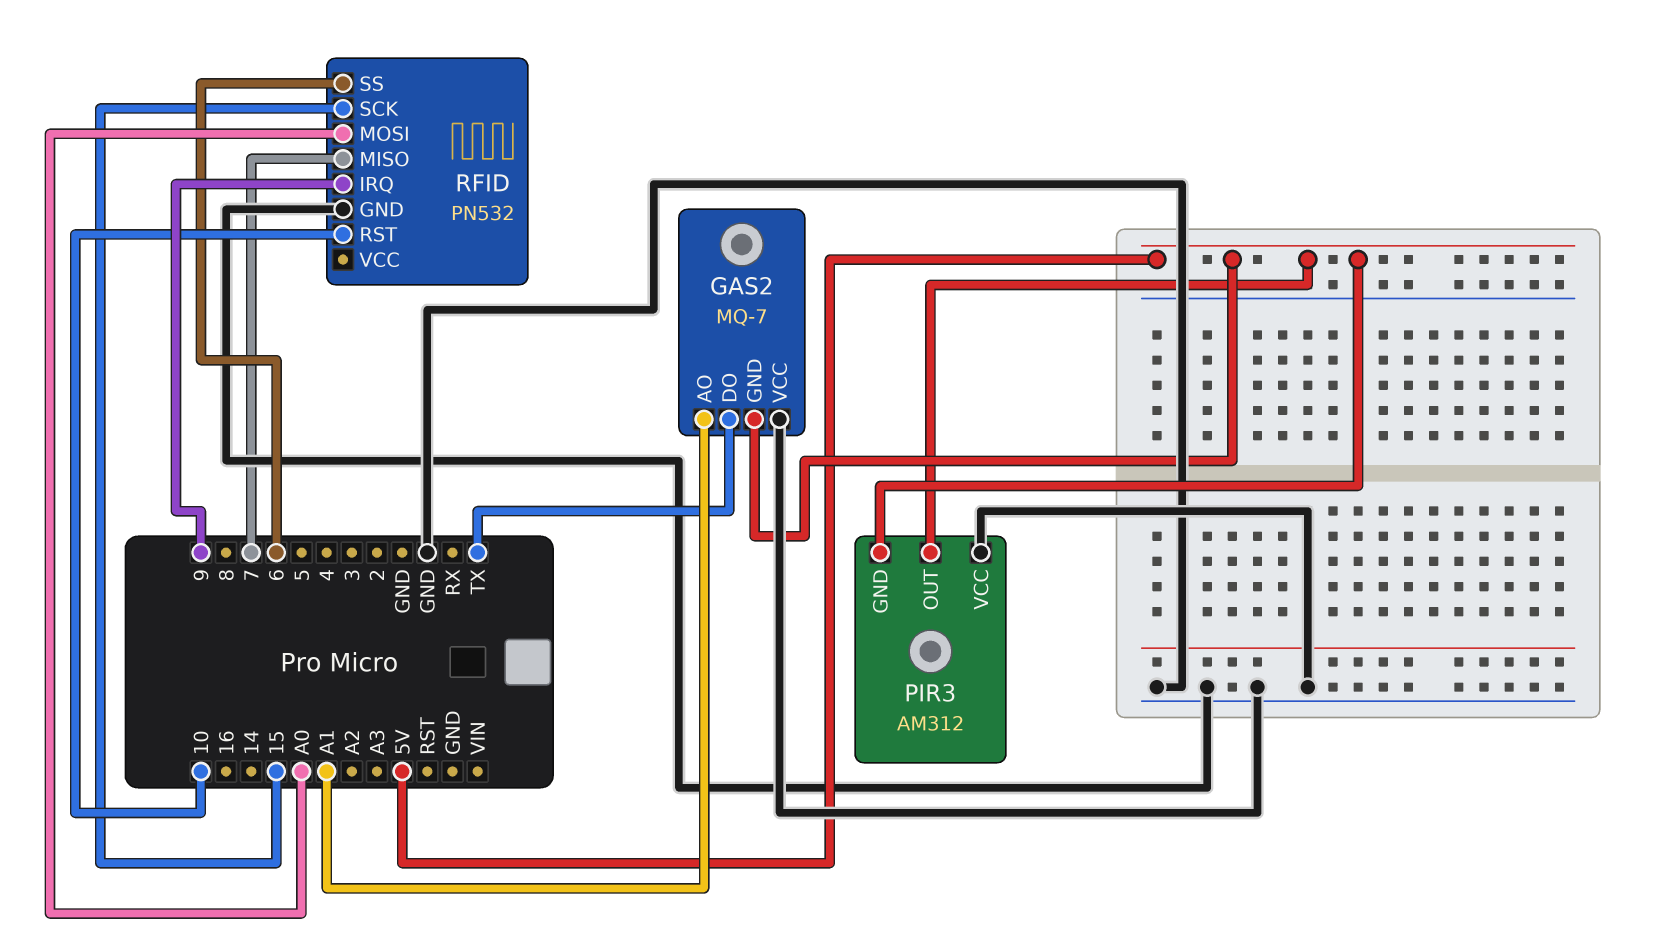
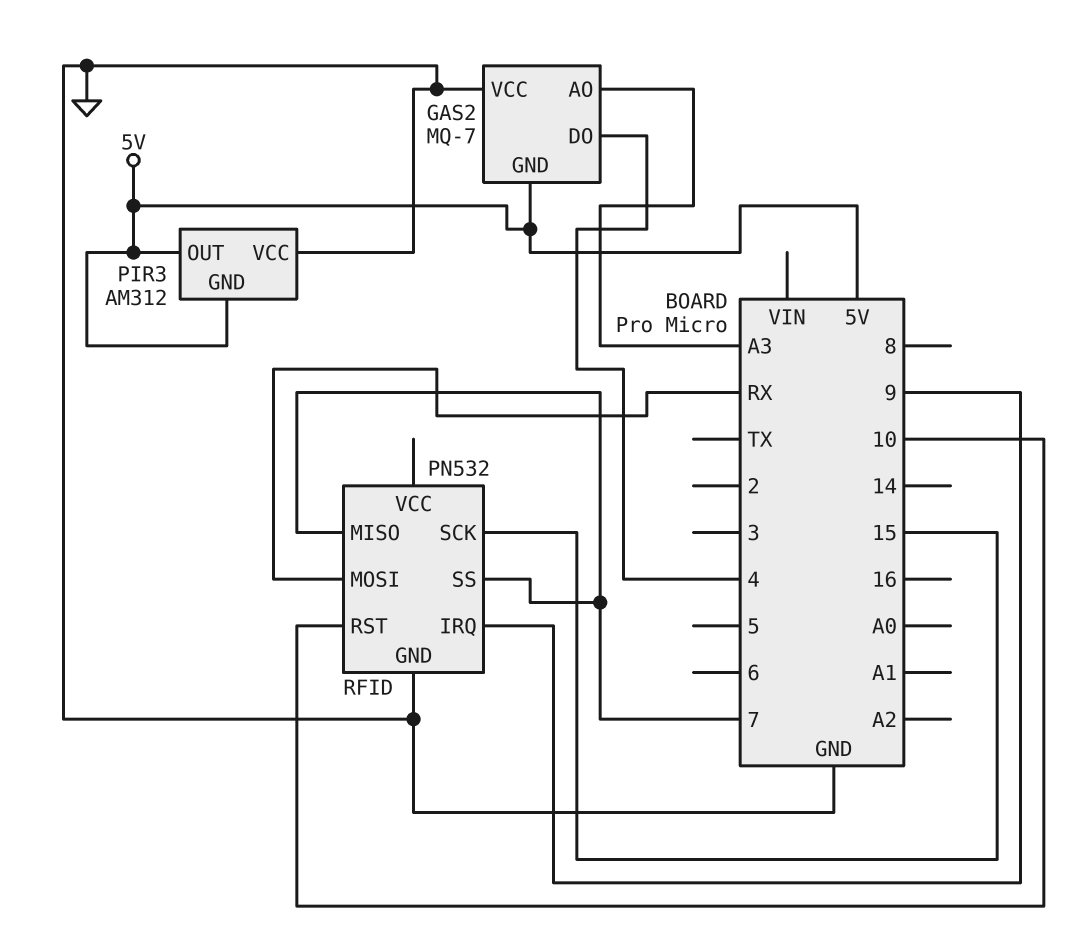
GAS2 pin AO: A1 -> A3
GAS2 pin DO: TX -> 4
RFID pin MOSI: A0 -> RX
RFID pin SS: 6 -> 7

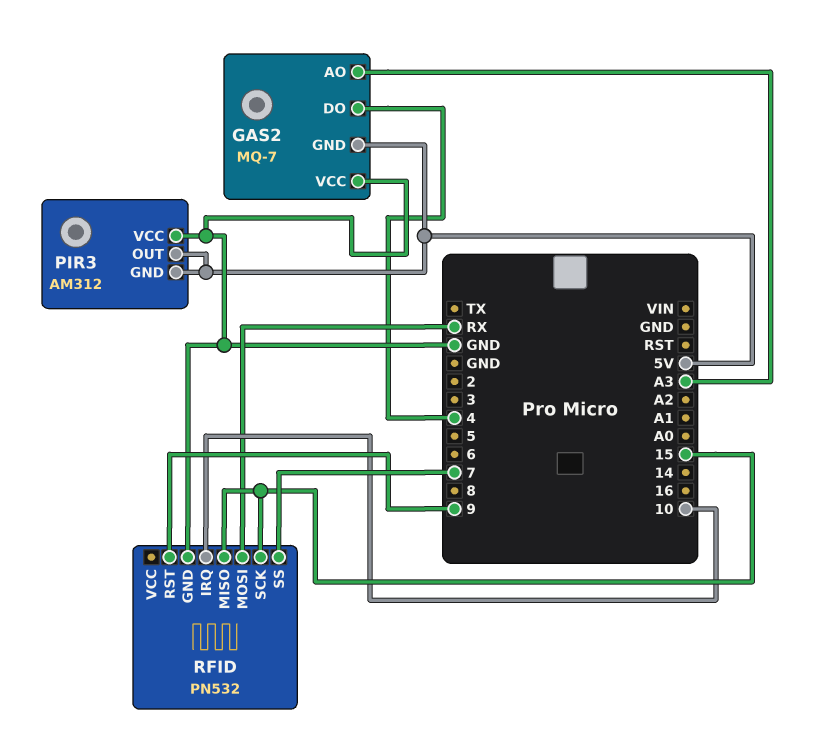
RFID pin IRQ: 9 -> 10
RFID pin MISO: 7 -> 15
RFID pin RST: 10 -> 9

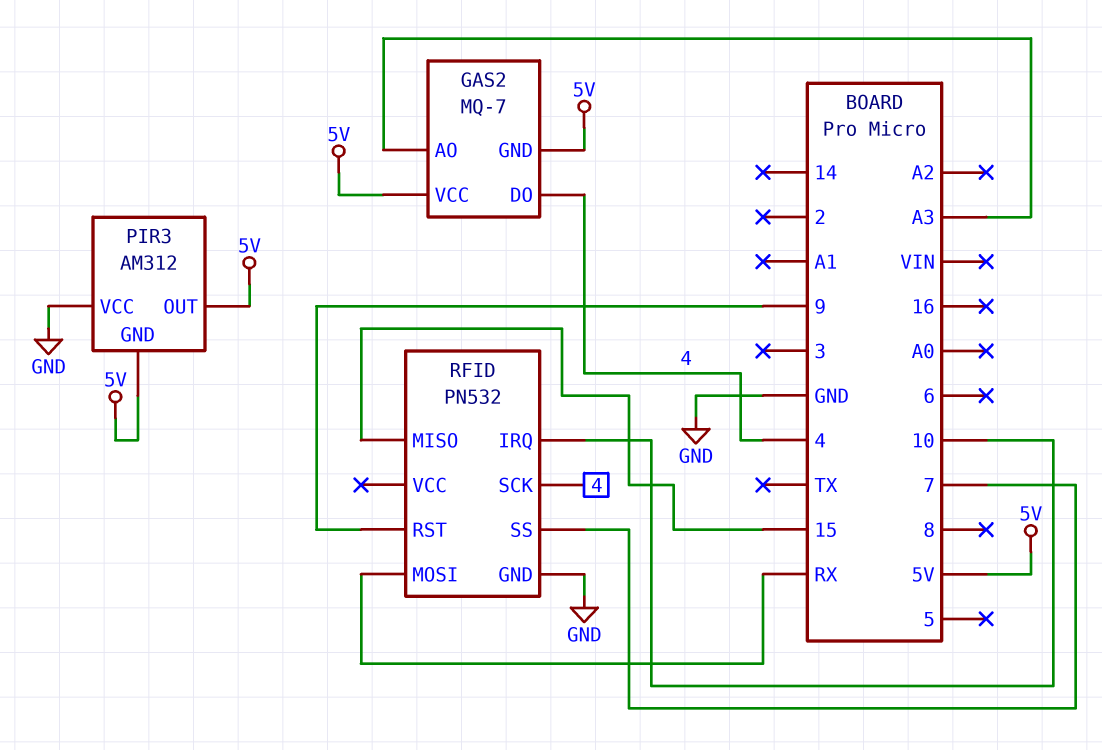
GAS2 pin VCC: GND -> 5V
RFID pin SCK: 15 -> 4

